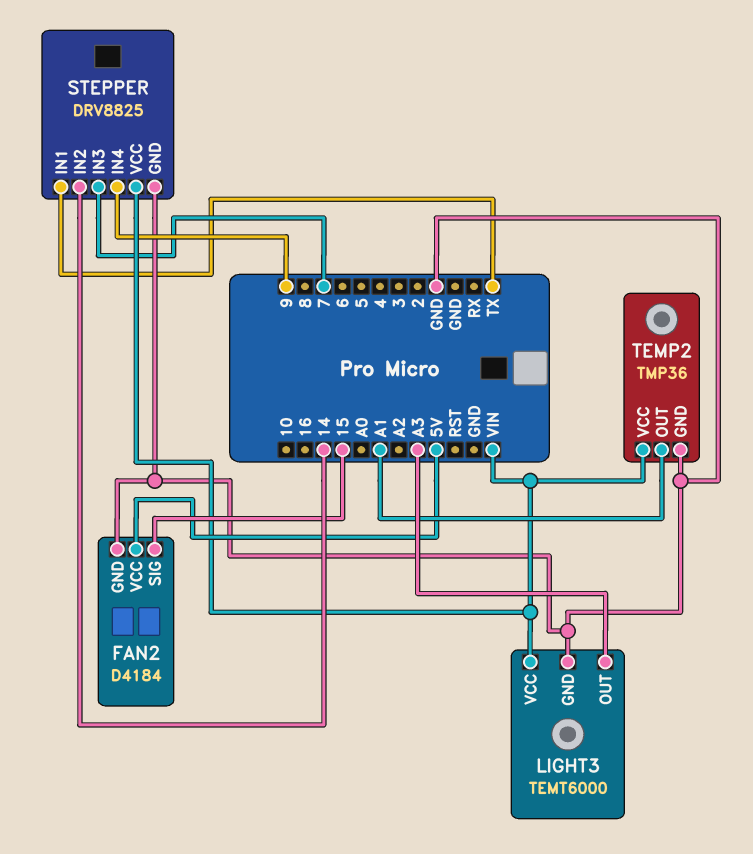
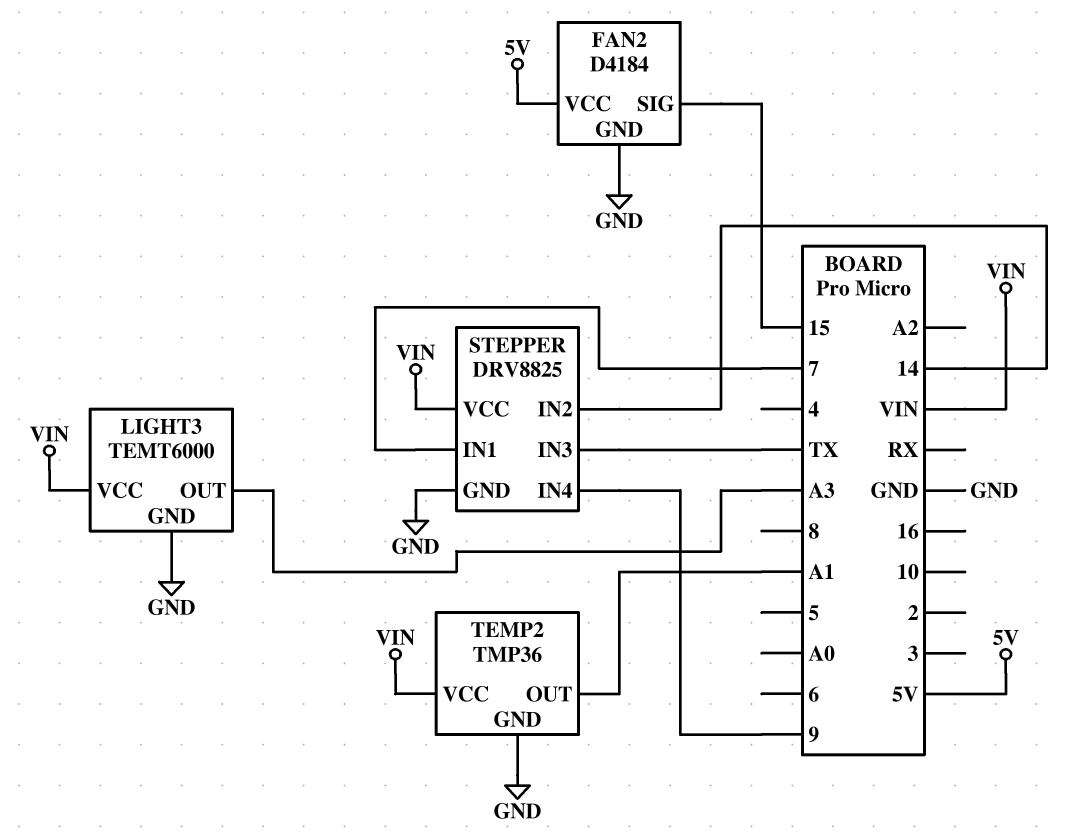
STEPPER pin IN1: TX -> 7
STEPPER pin IN3: 7 -> TX

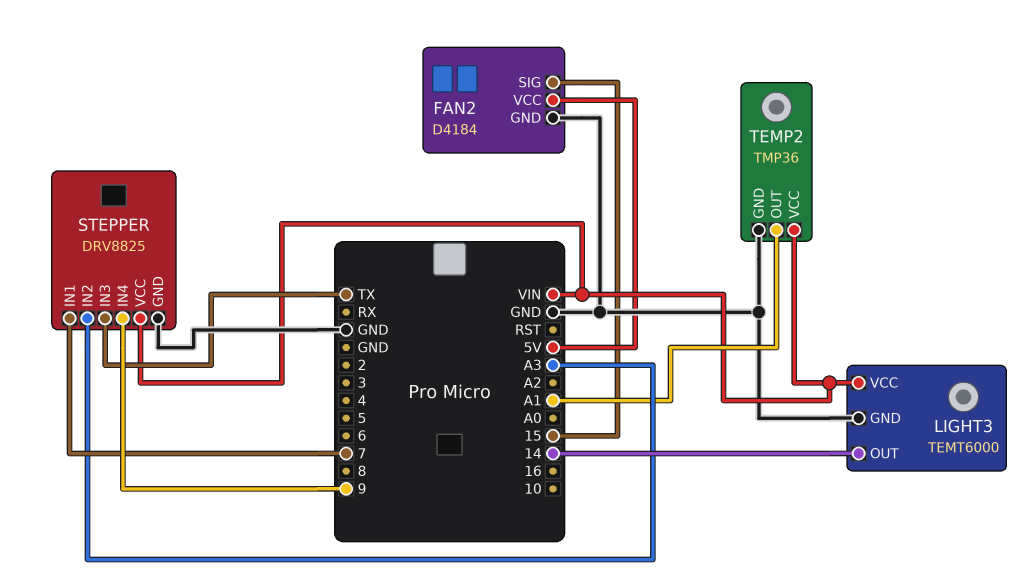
LIGHT3 pin OUT: A3 -> 14
STEPPER pin IN2: 14 -> A3

